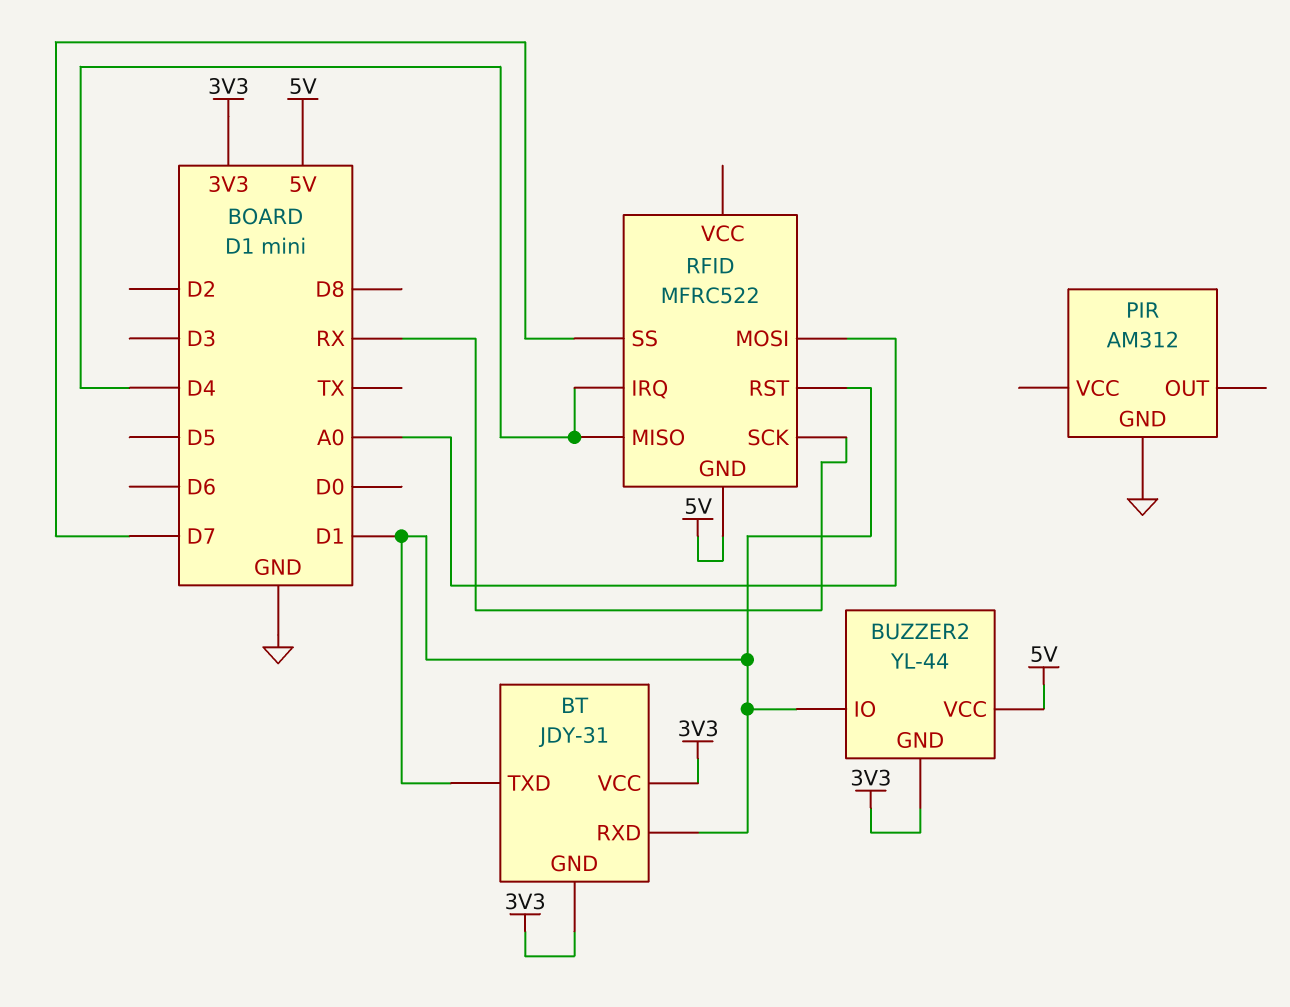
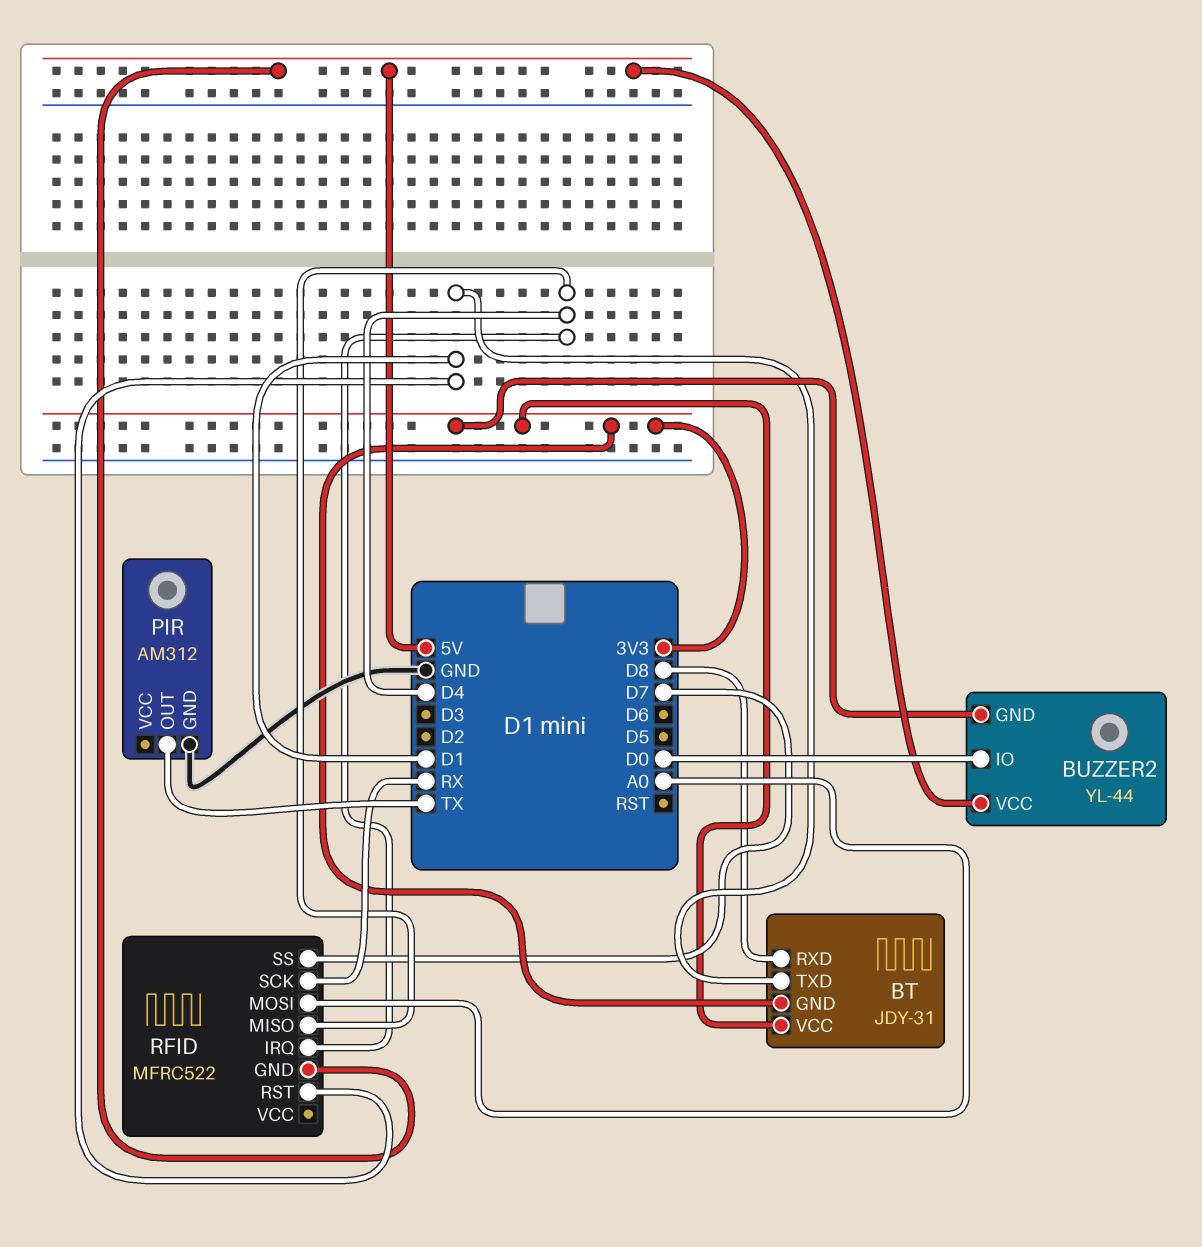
BT pin RXD: D1 -> D8
BUZZER2 pin IO: D1 -> D0
PIR pin OUT: none -> TX

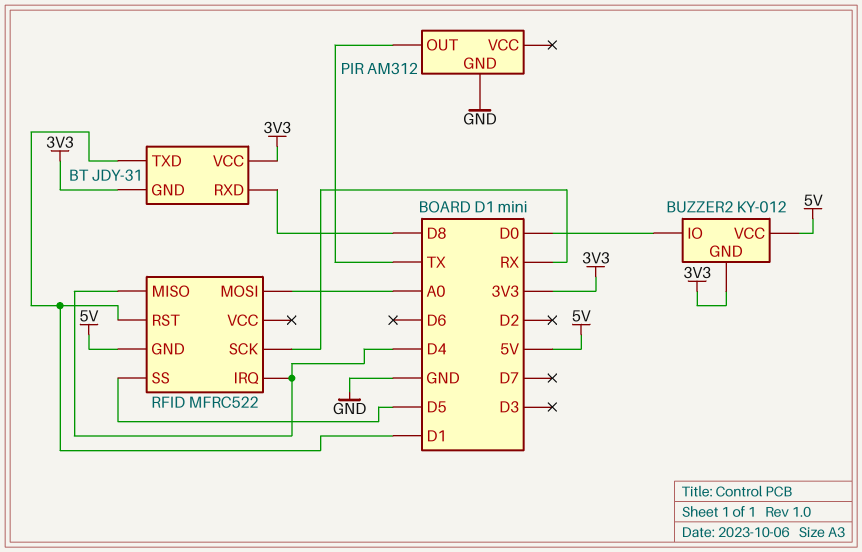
BUZZER2: YL-44 -> KY-012
RFID pin SS: D7 -> D5

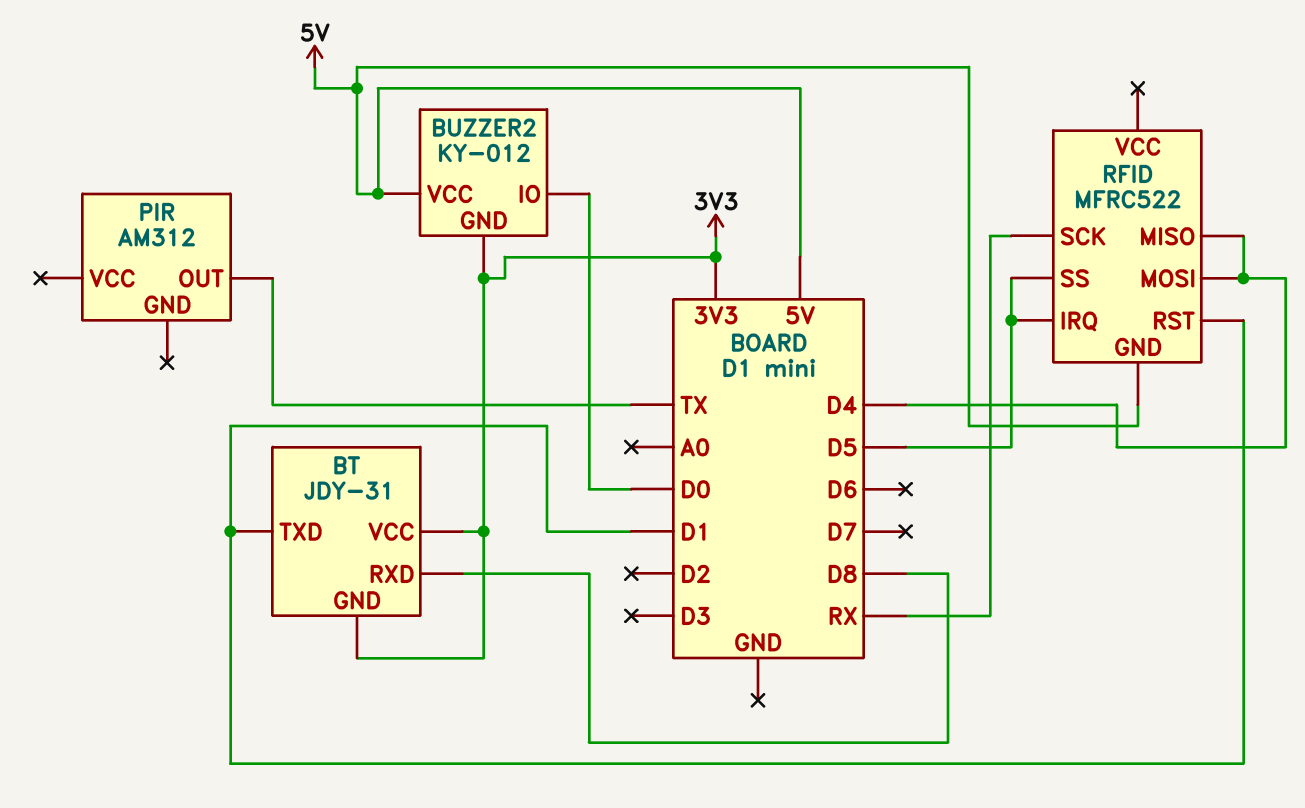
PIR pin GND: GND -> none
RFID pin IRQ: D4 -> D5
RFID pin MOSI: A0 -> D4

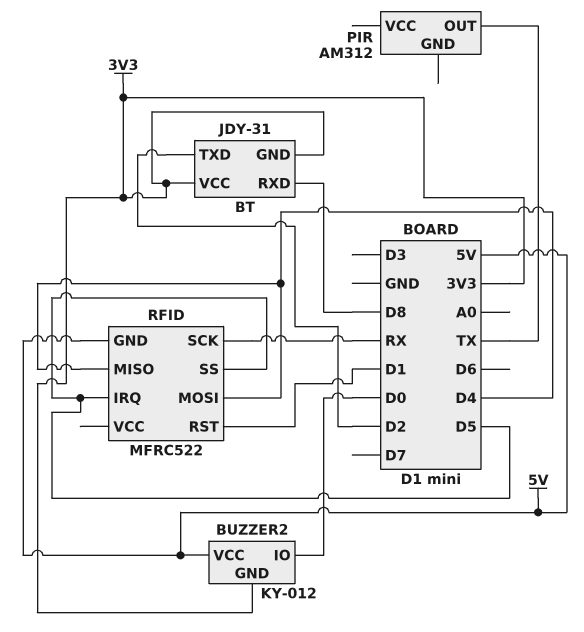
BT pin TXD: D1 -> D2

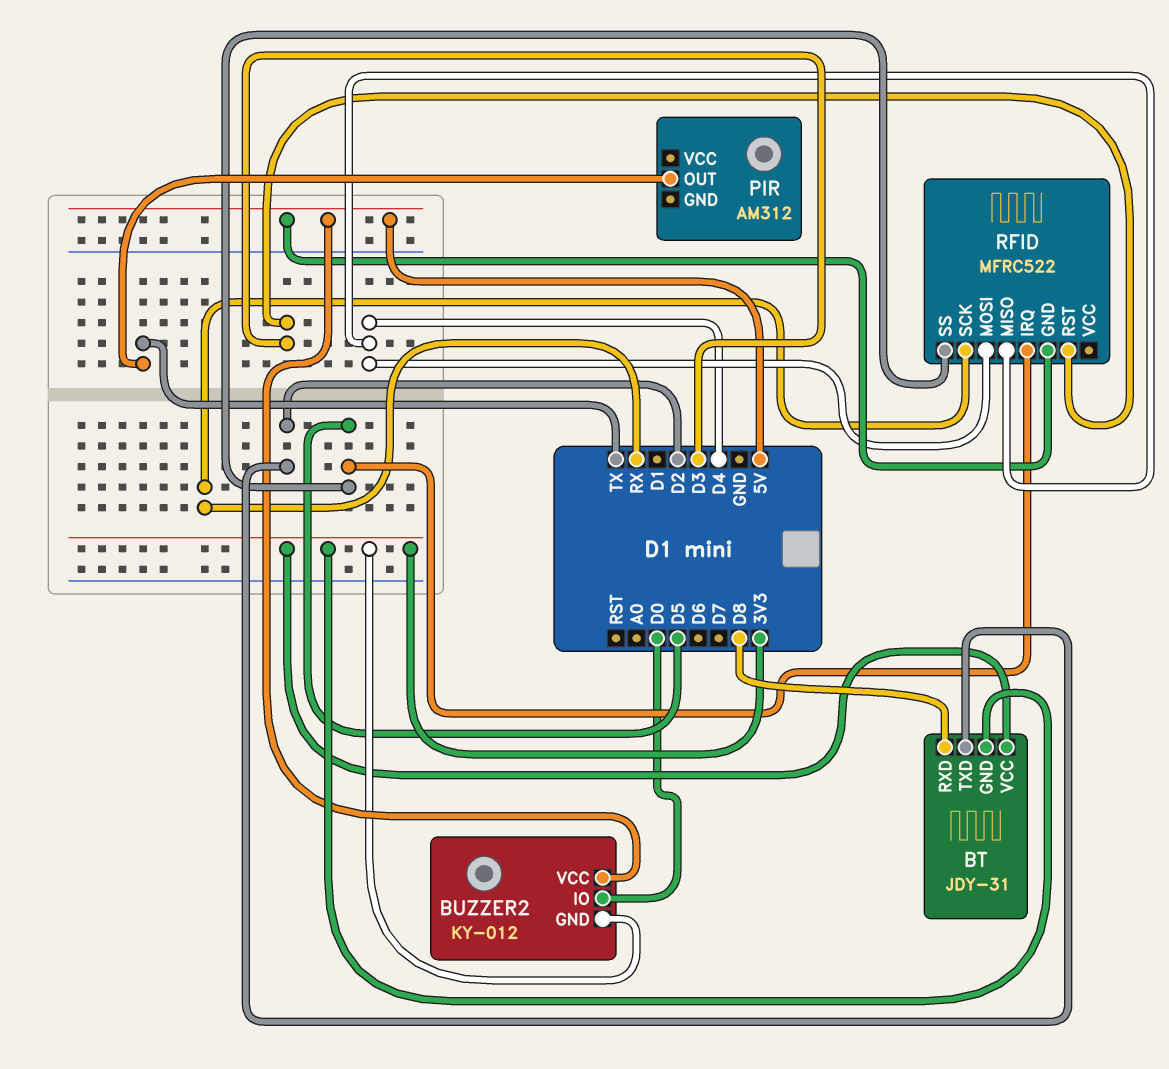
RFID pin RST: D1 -> D3

